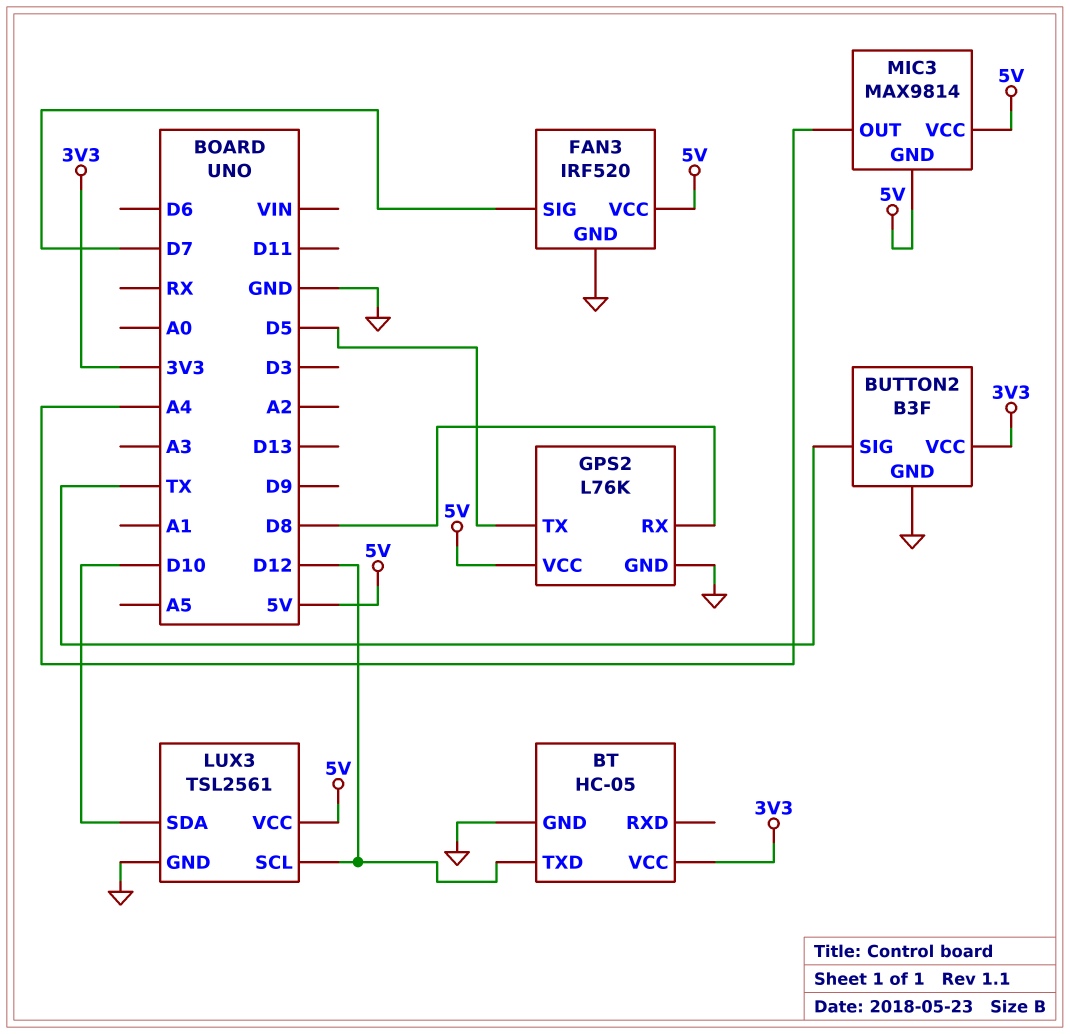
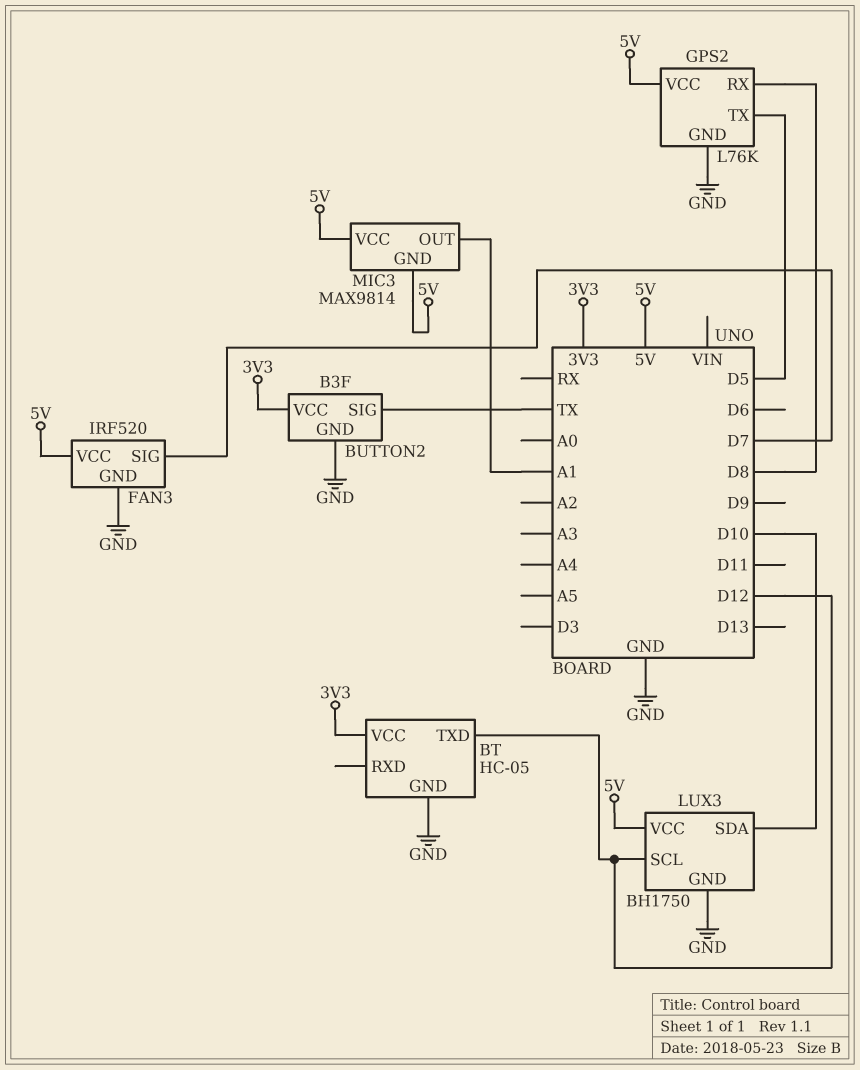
LUX3: TSL2561 -> BH1750
MIC3 pin OUT: A4 -> A1

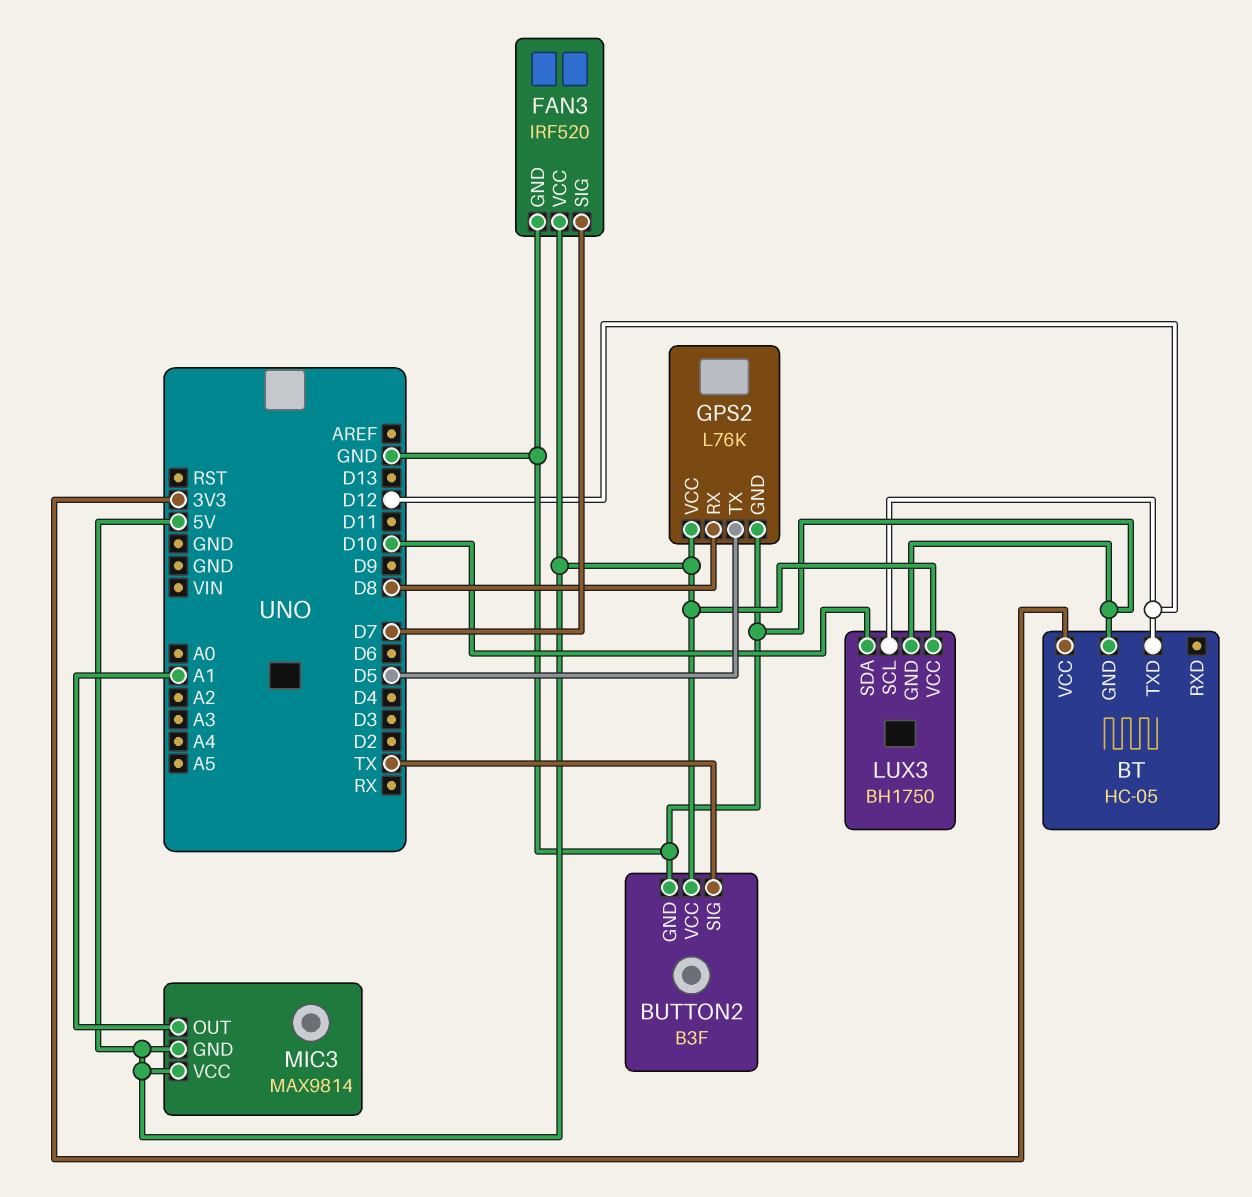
BUTTON2 pin VCC: 3V3 -> 5V

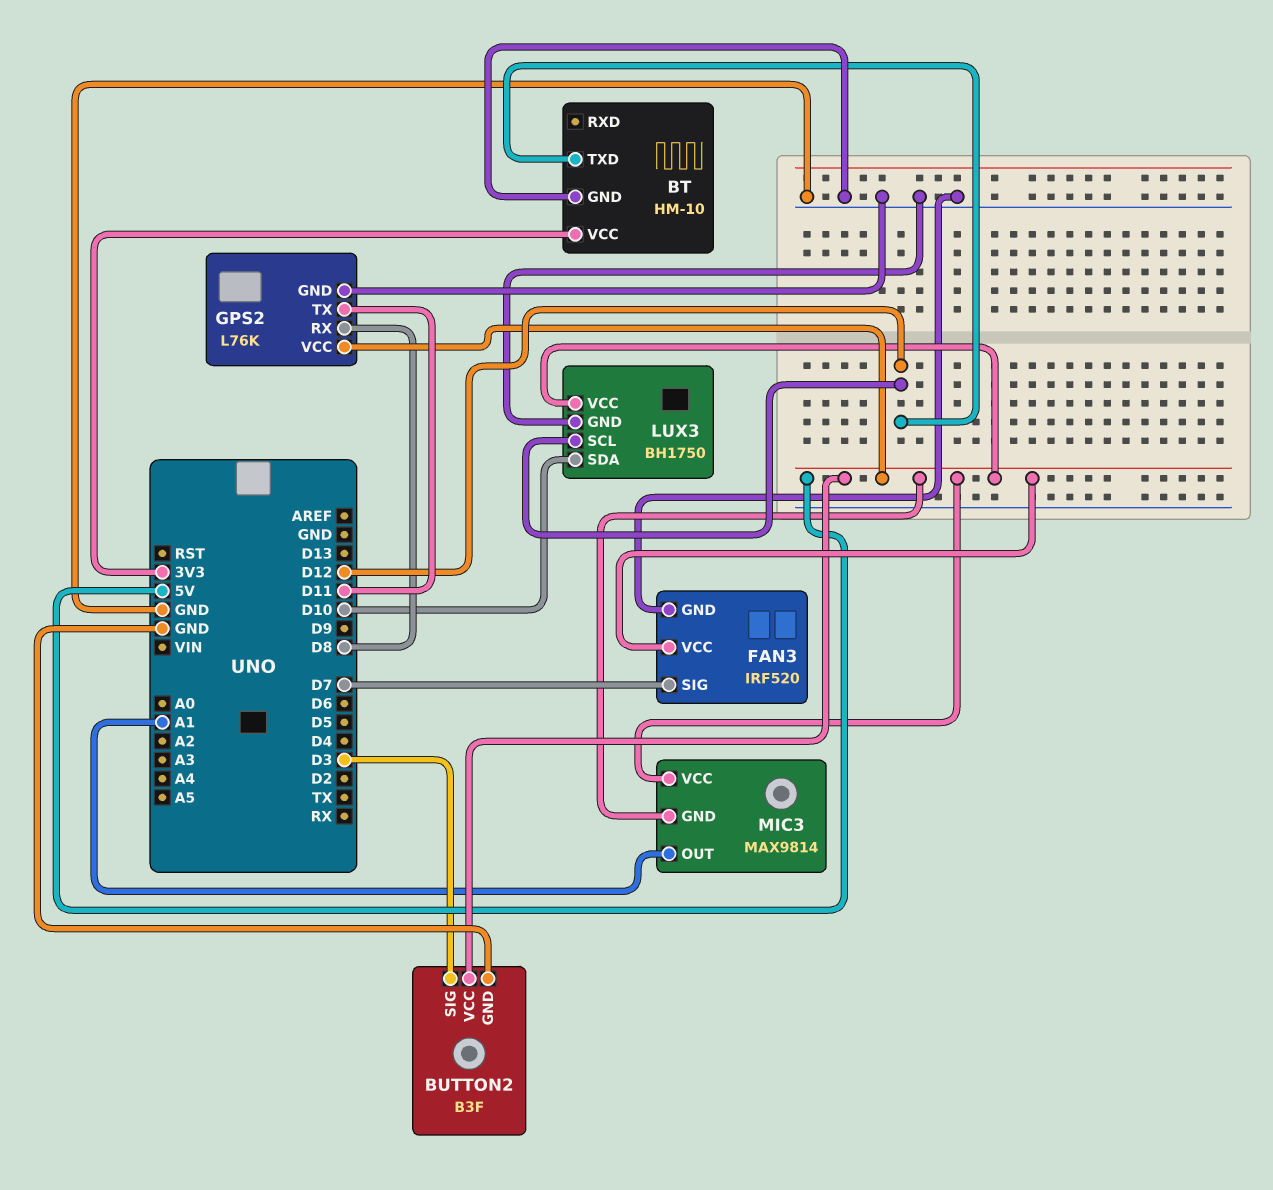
BT: HC-05 -> HM-10
BUTTON2 pin SIG: TX -> D3
GPS2 pin TX: D5 -> D11

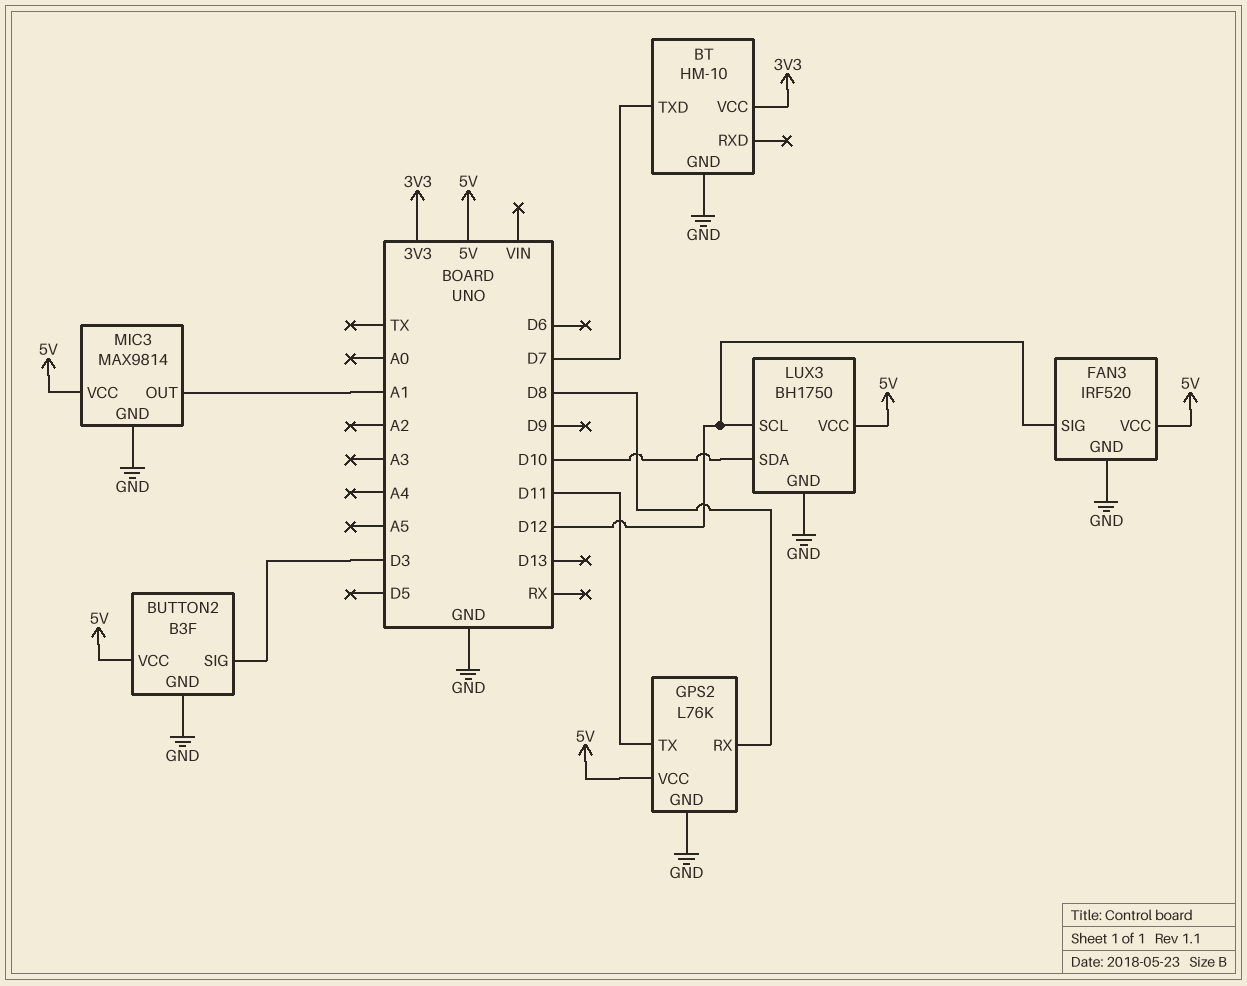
BT pin TXD: D12 -> D7
FAN3 pin SIG: D7 -> D12
MIC3 pin GND: 5V -> GND

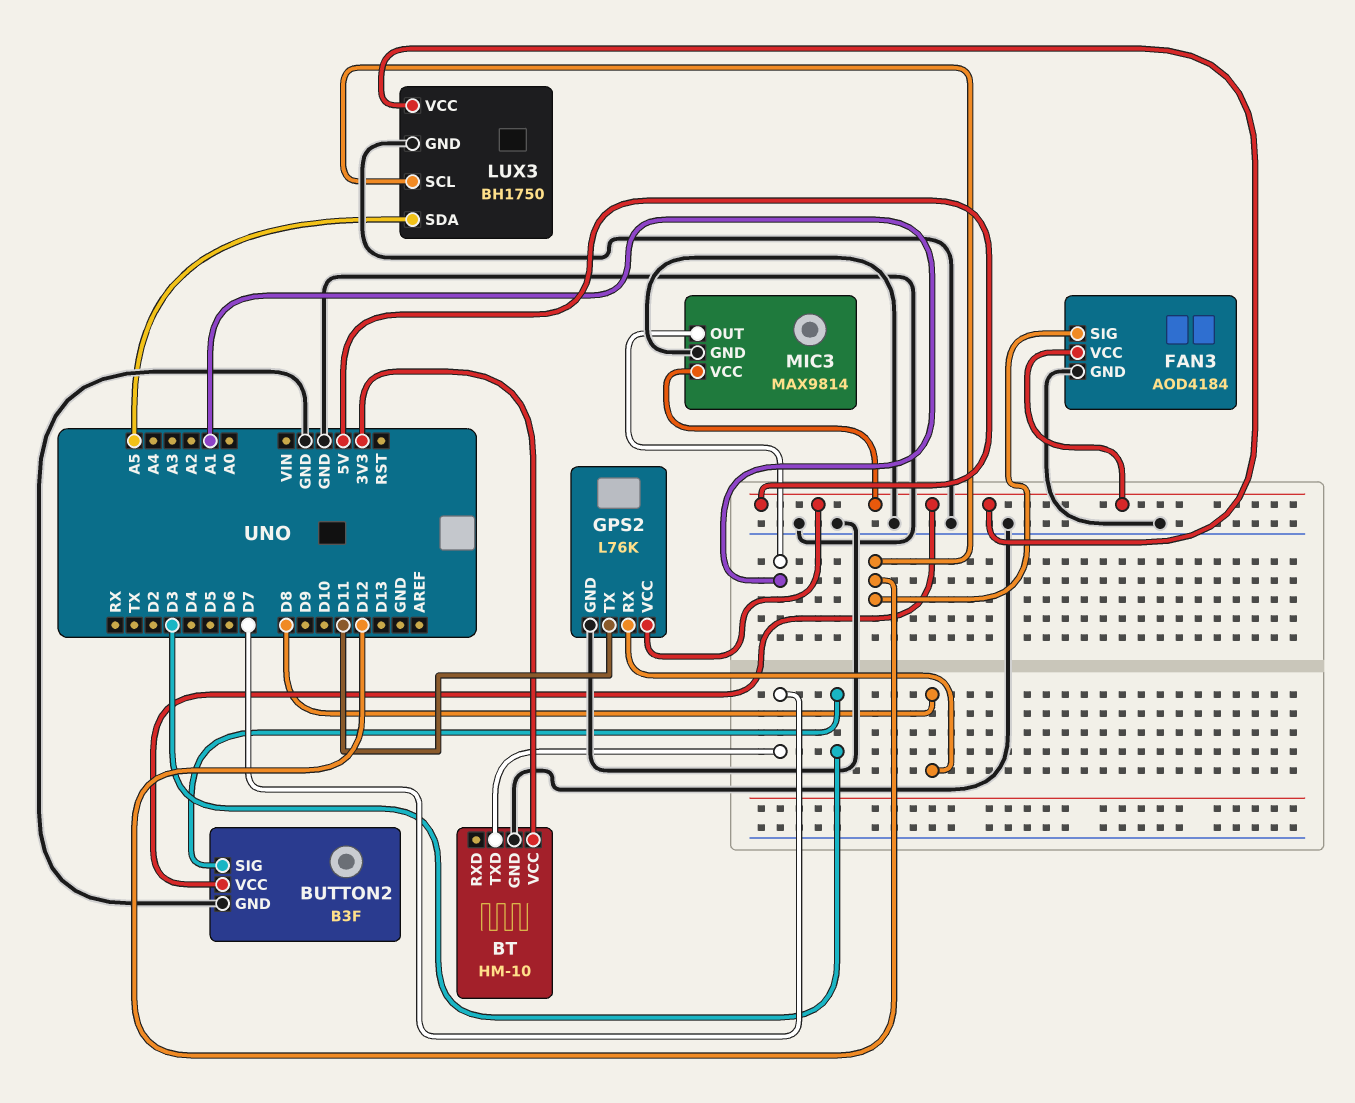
FAN3: IRF520 -> AOD4184
LUX3 pin SDA: D10 -> A5

